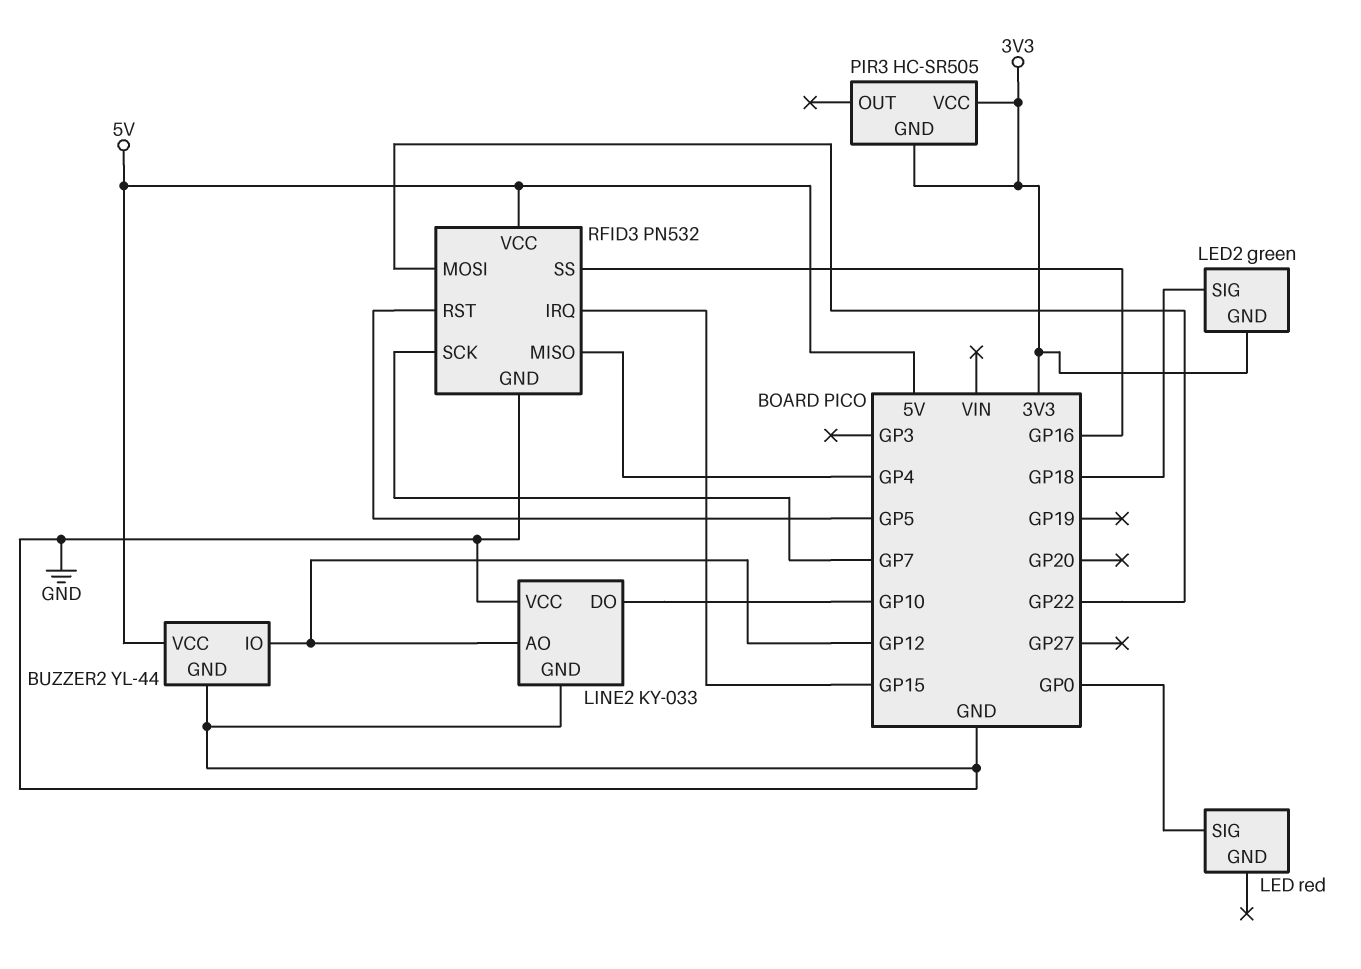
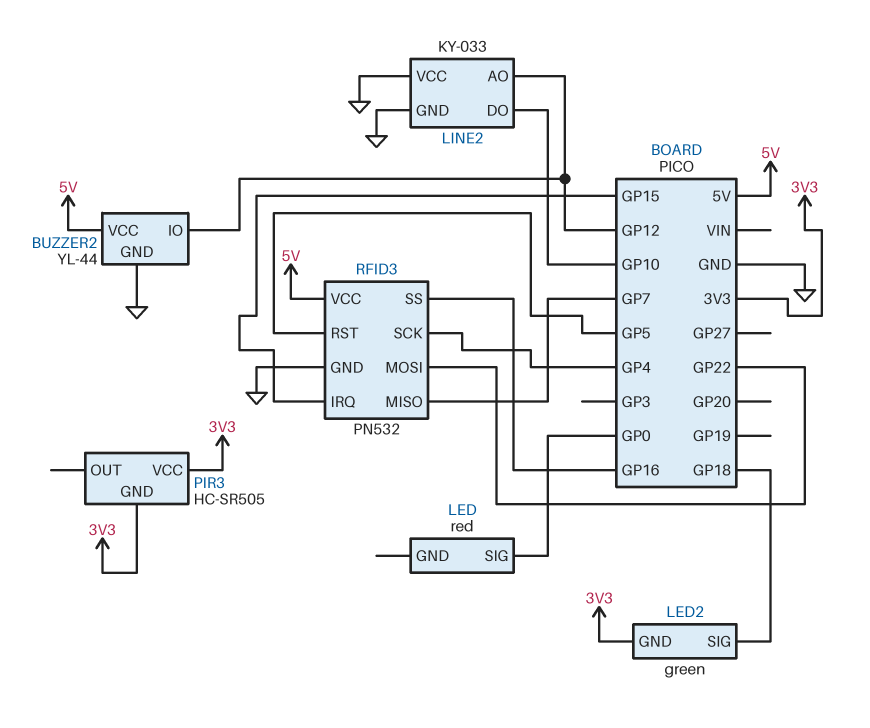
RFID3 pin MISO: GP4 -> GP7
RFID3 pin SCK: GP7 -> GP4

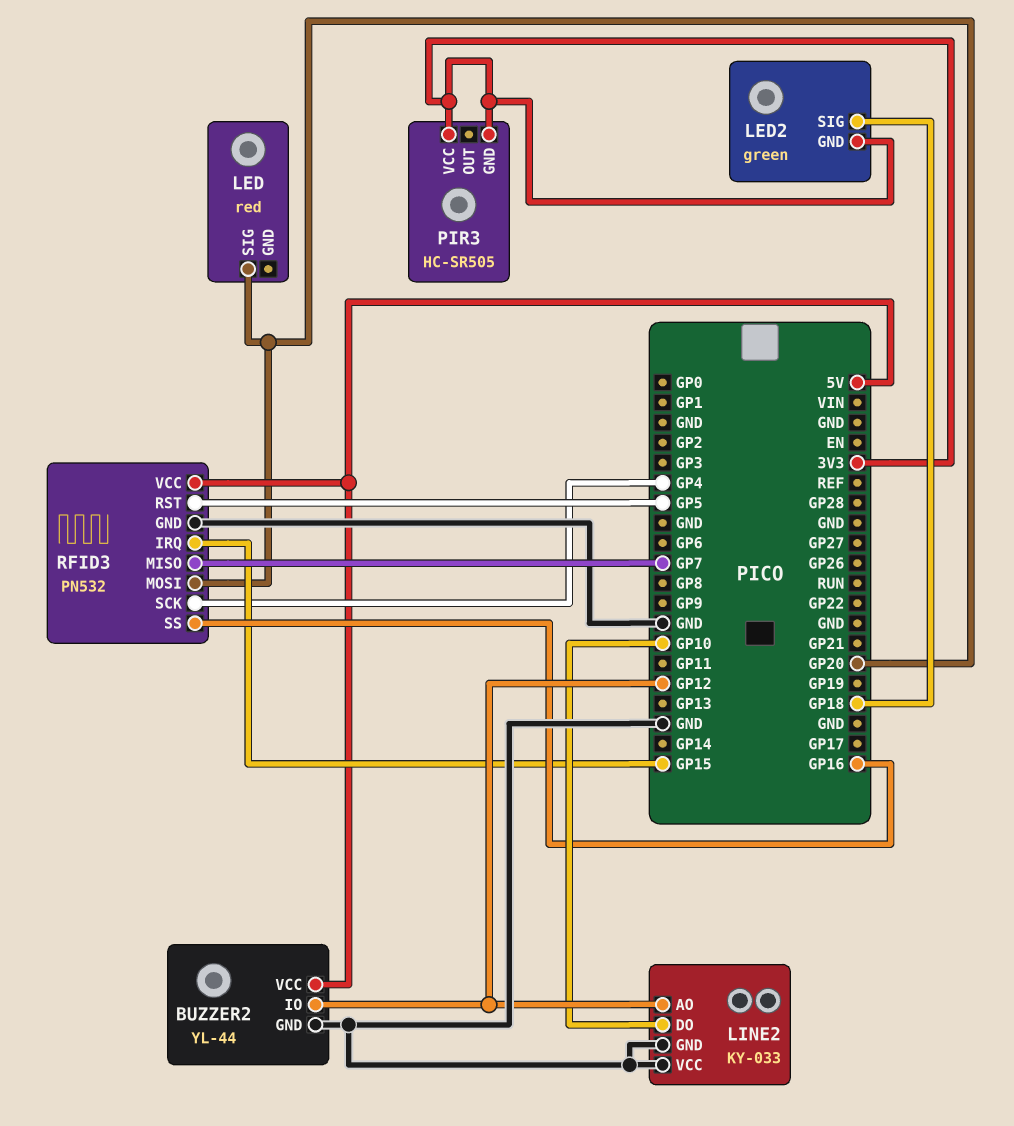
LED pin SIG: GP0 -> GP20
RFID3 pin MOSI: GP22 -> GP20

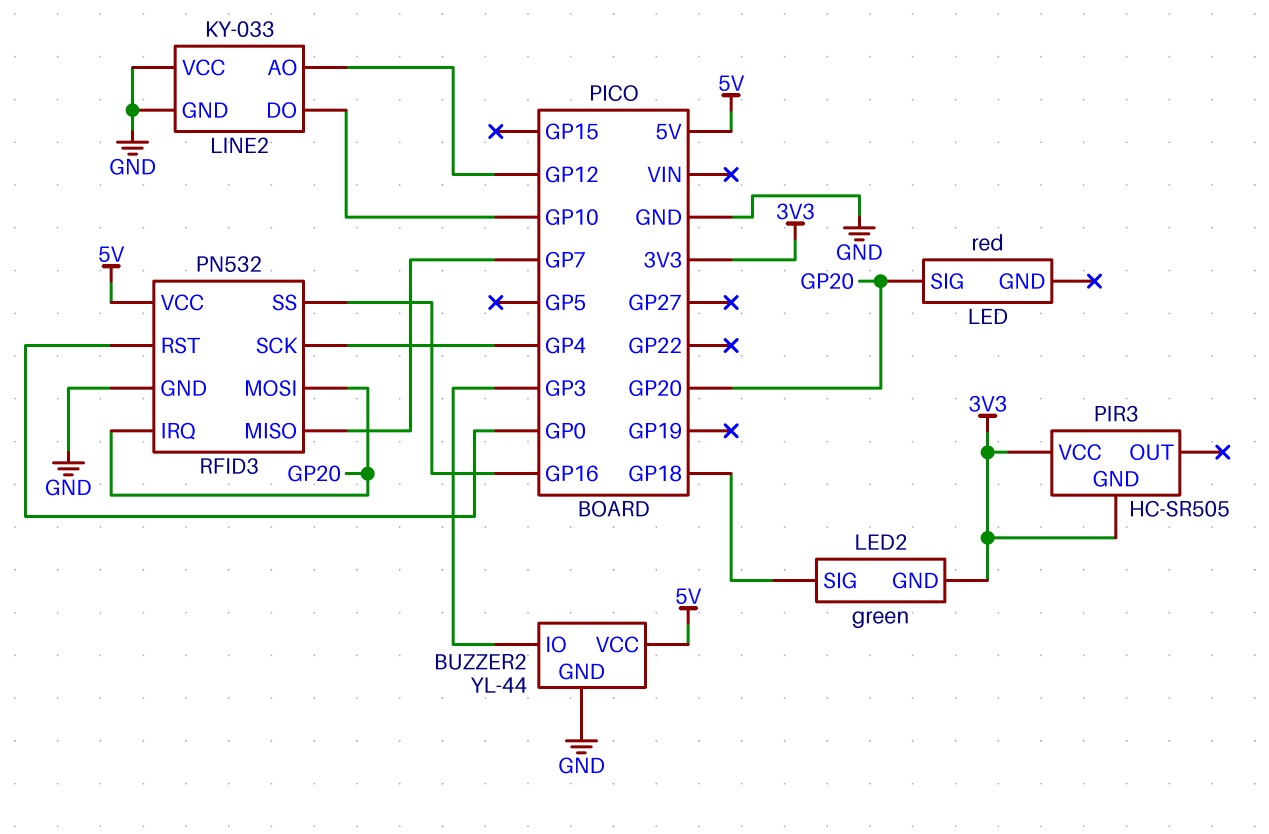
BUZZER2 pin IO: GP12 -> GP3
RFID3 pin IRQ: GP15 -> GP20
RFID3 pin RST: GP5 -> GP0

